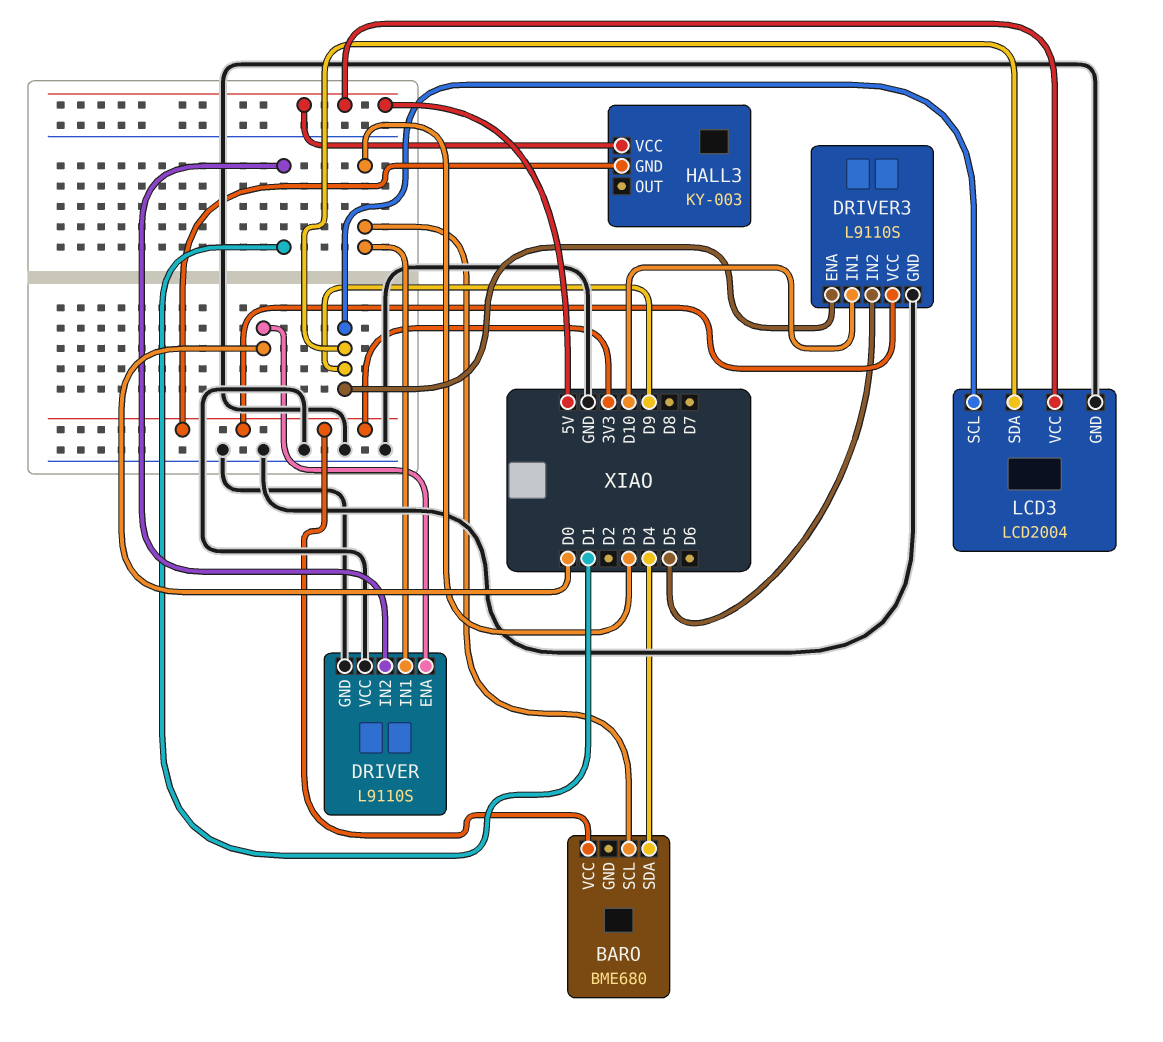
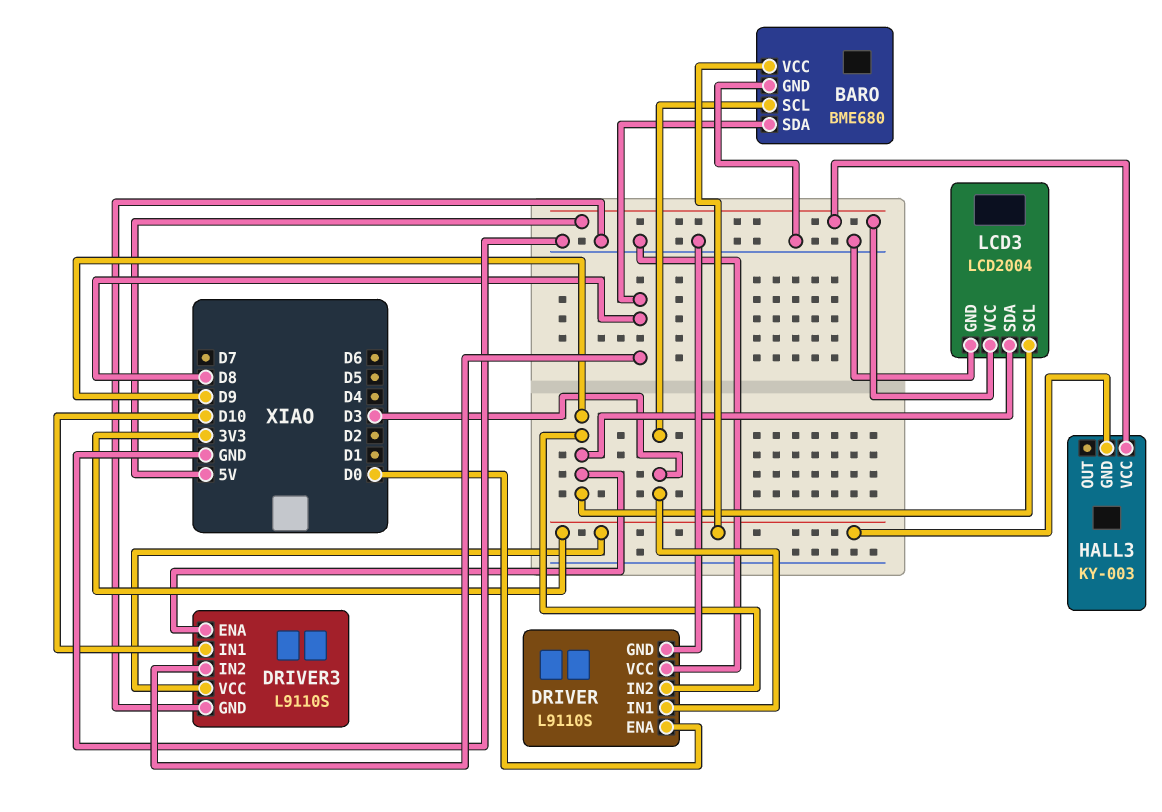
BARO pin GND: none -> GND
BARO pin SDA: D4 -> D8
DRIVER pin IN2: D1 -> D9
DRIVER3 pin IN2: D5 -> D8

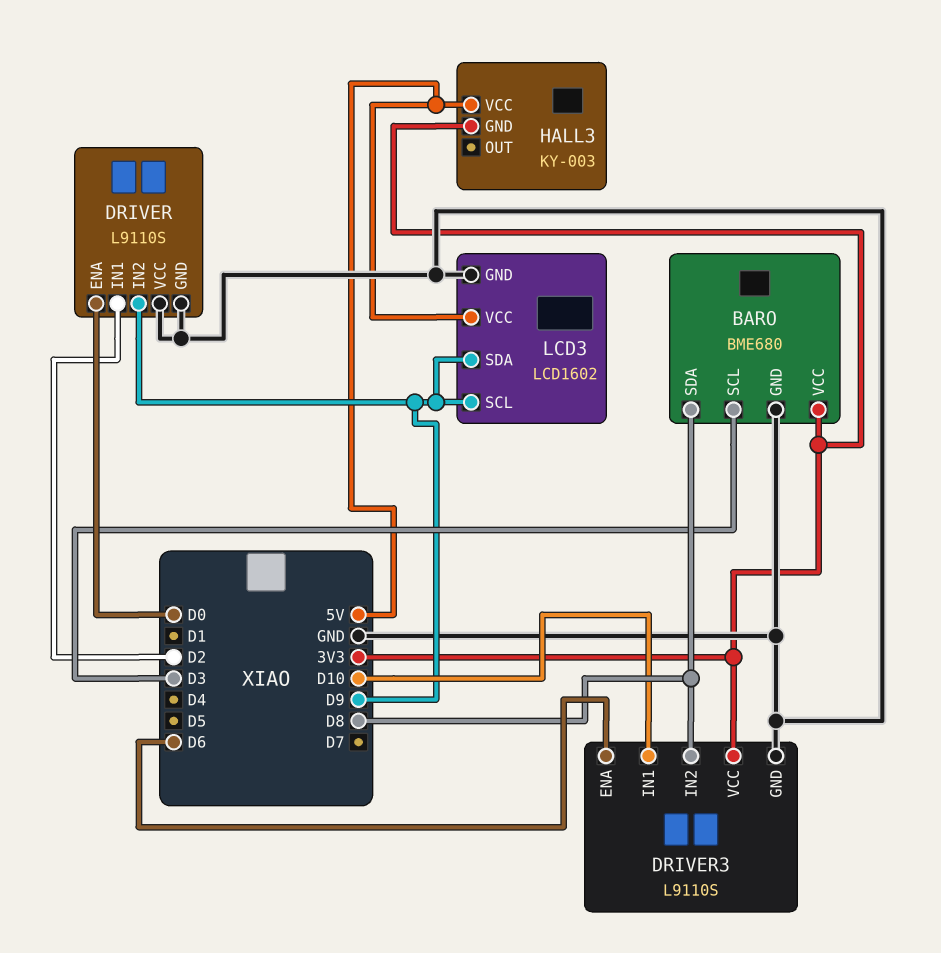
DRIVER pin IN1: D3 -> D2
DRIVER3 pin ENA: D9 -> D6
LCD3: LCD2004 -> LCD1602

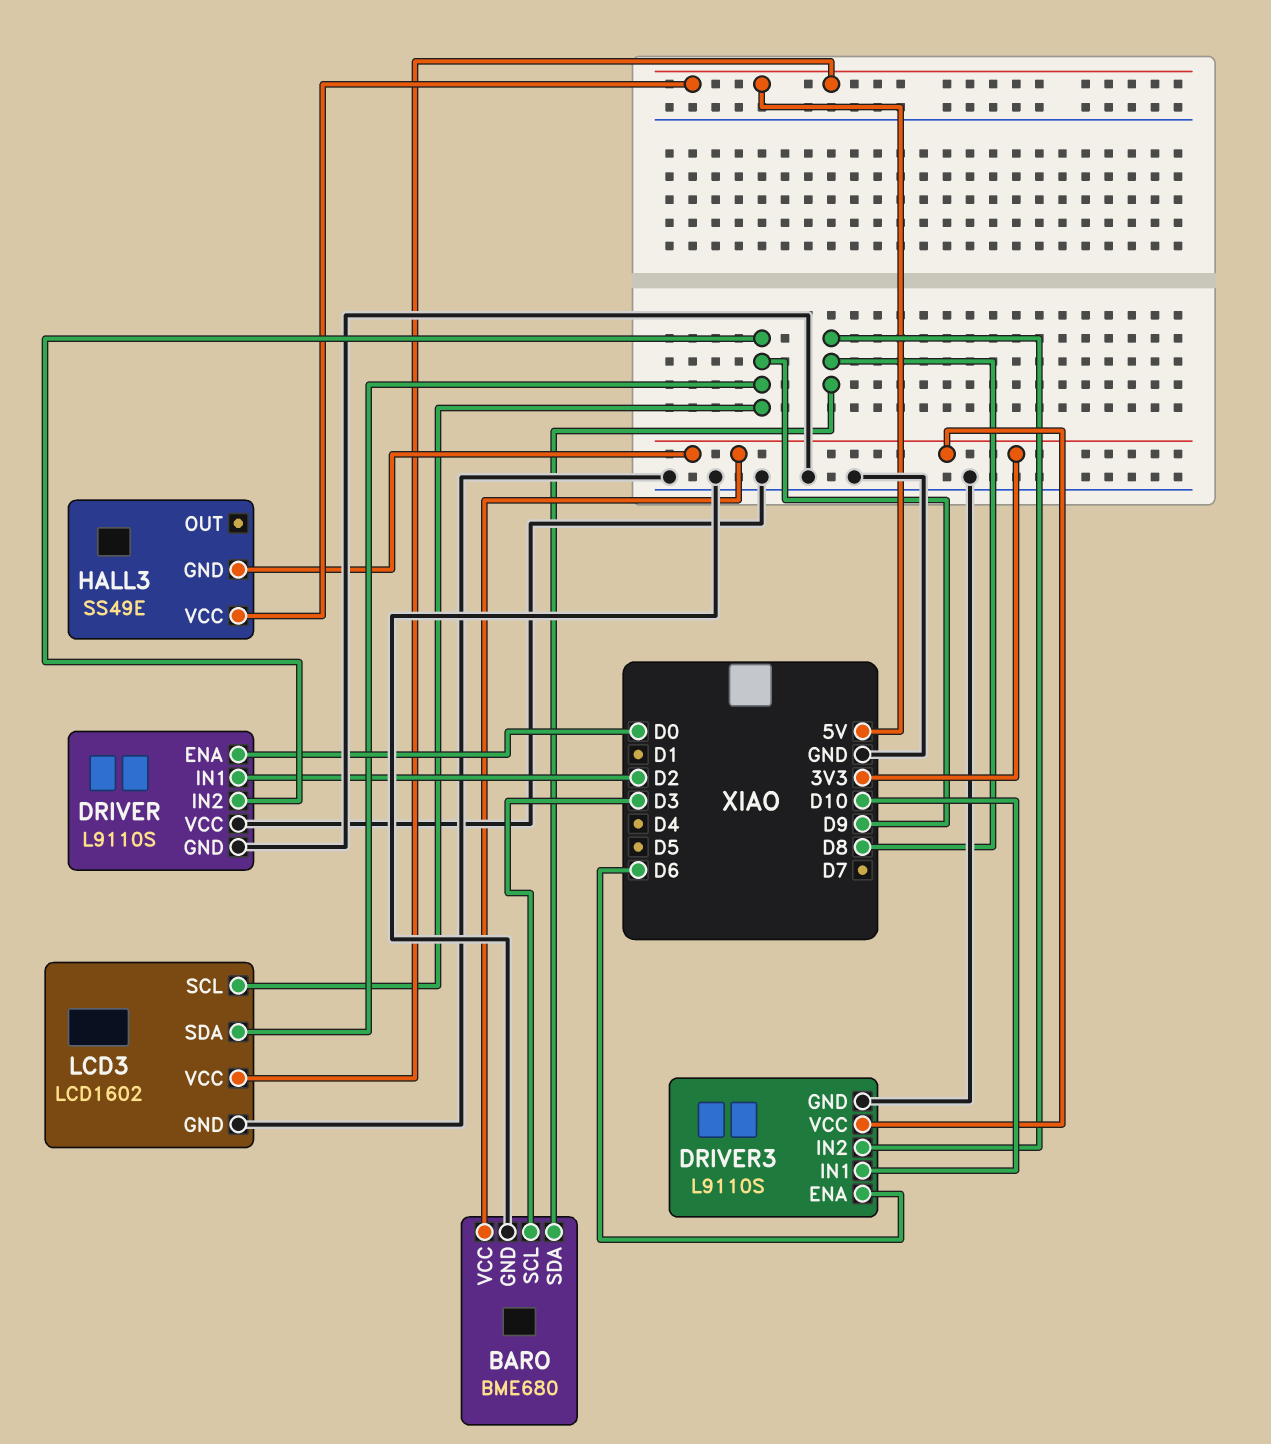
HALL3: KY-003 -> SS49E

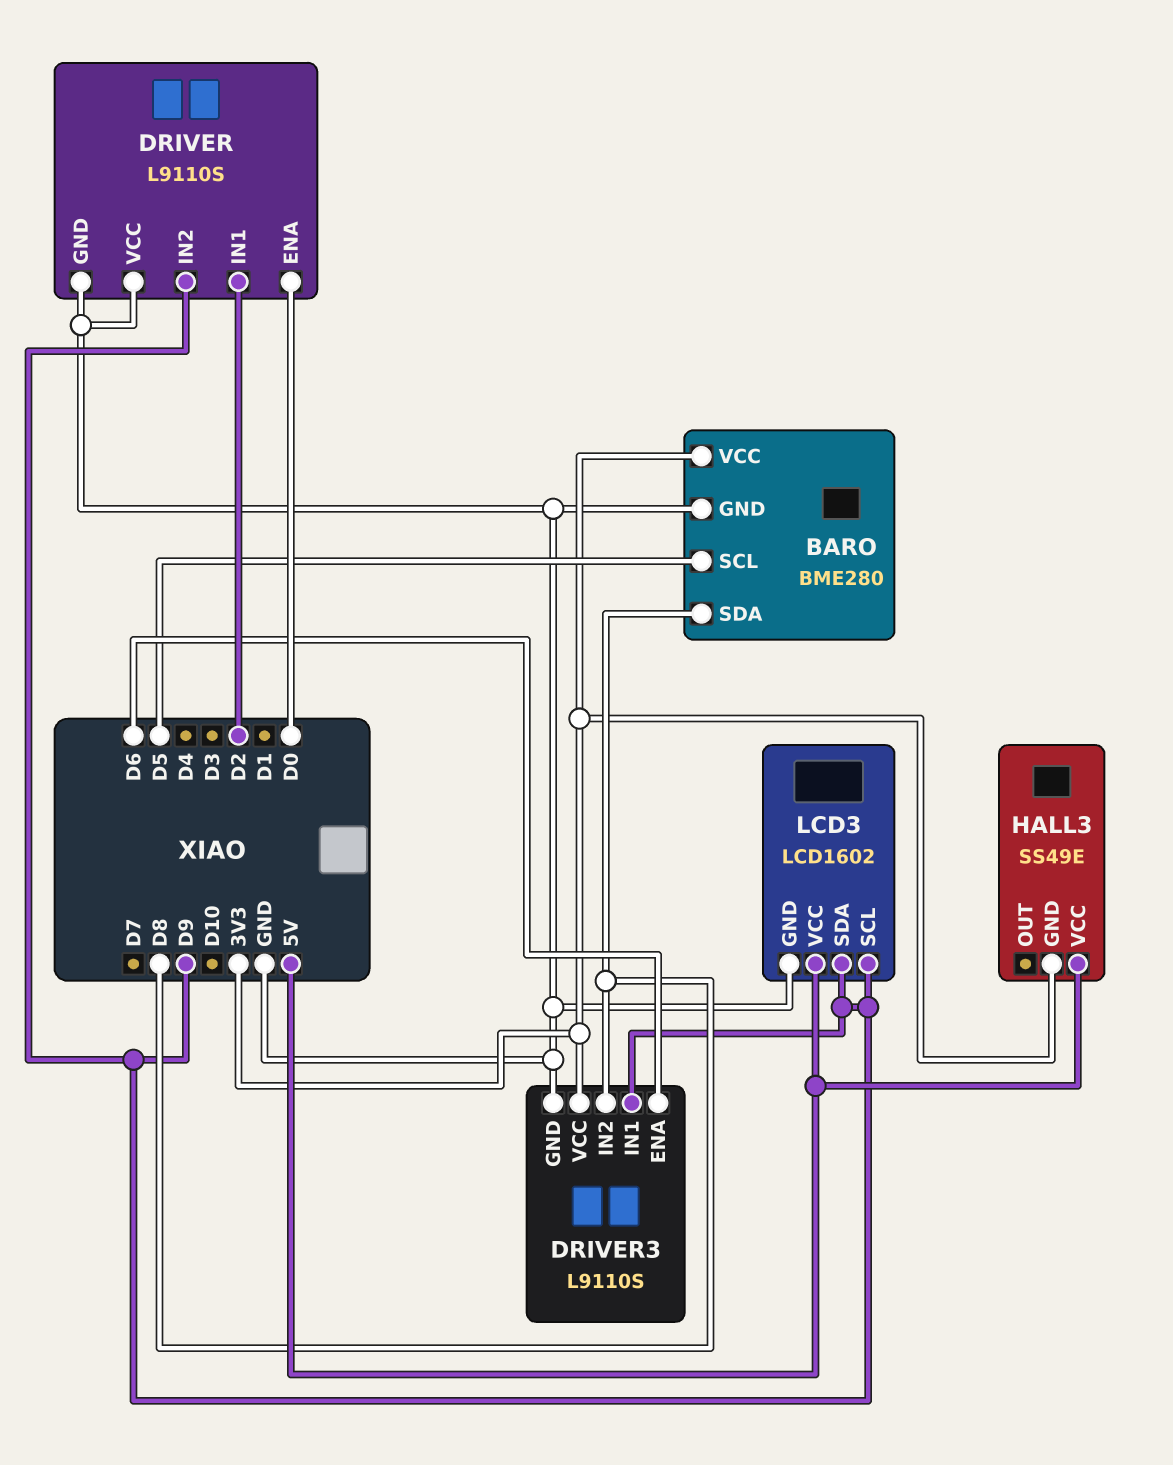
BARO: BME680 -> BME280
BARO pin SCL: D3 -> D5
DRIVER3 pin IN1: D10 -> D9

